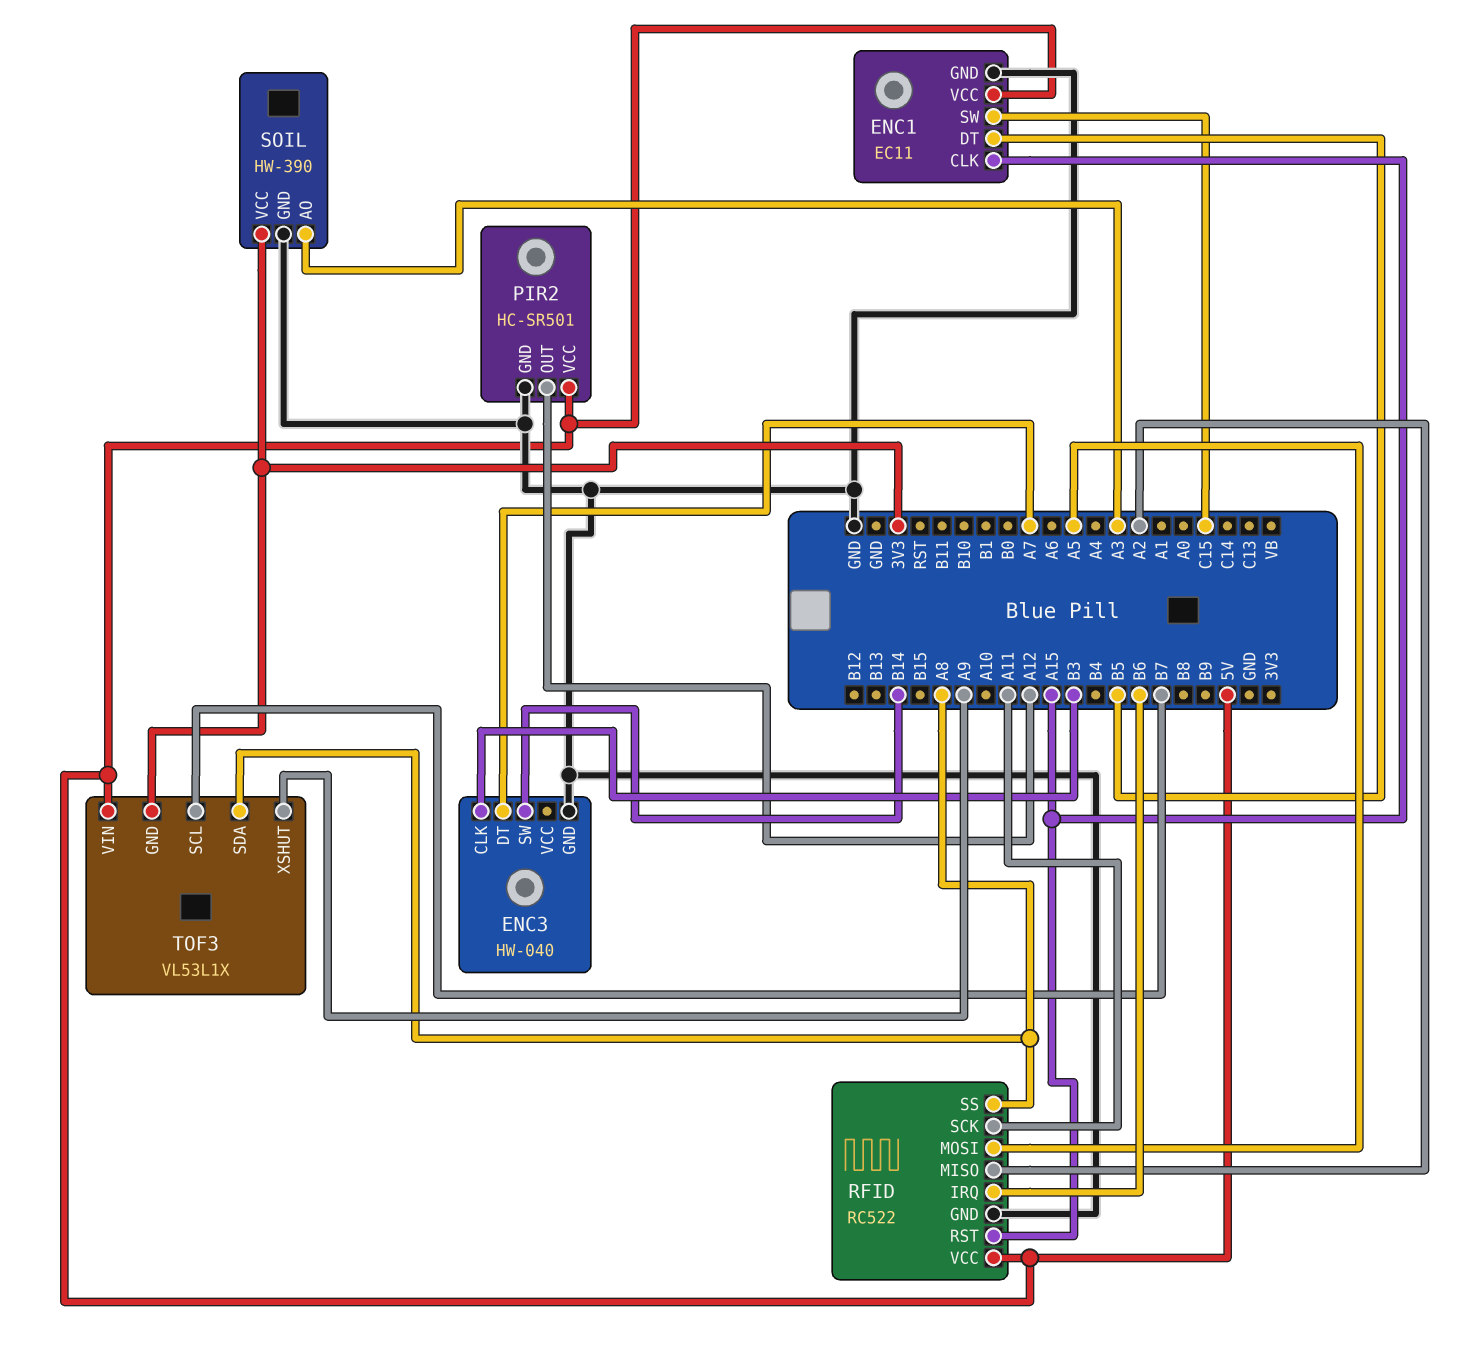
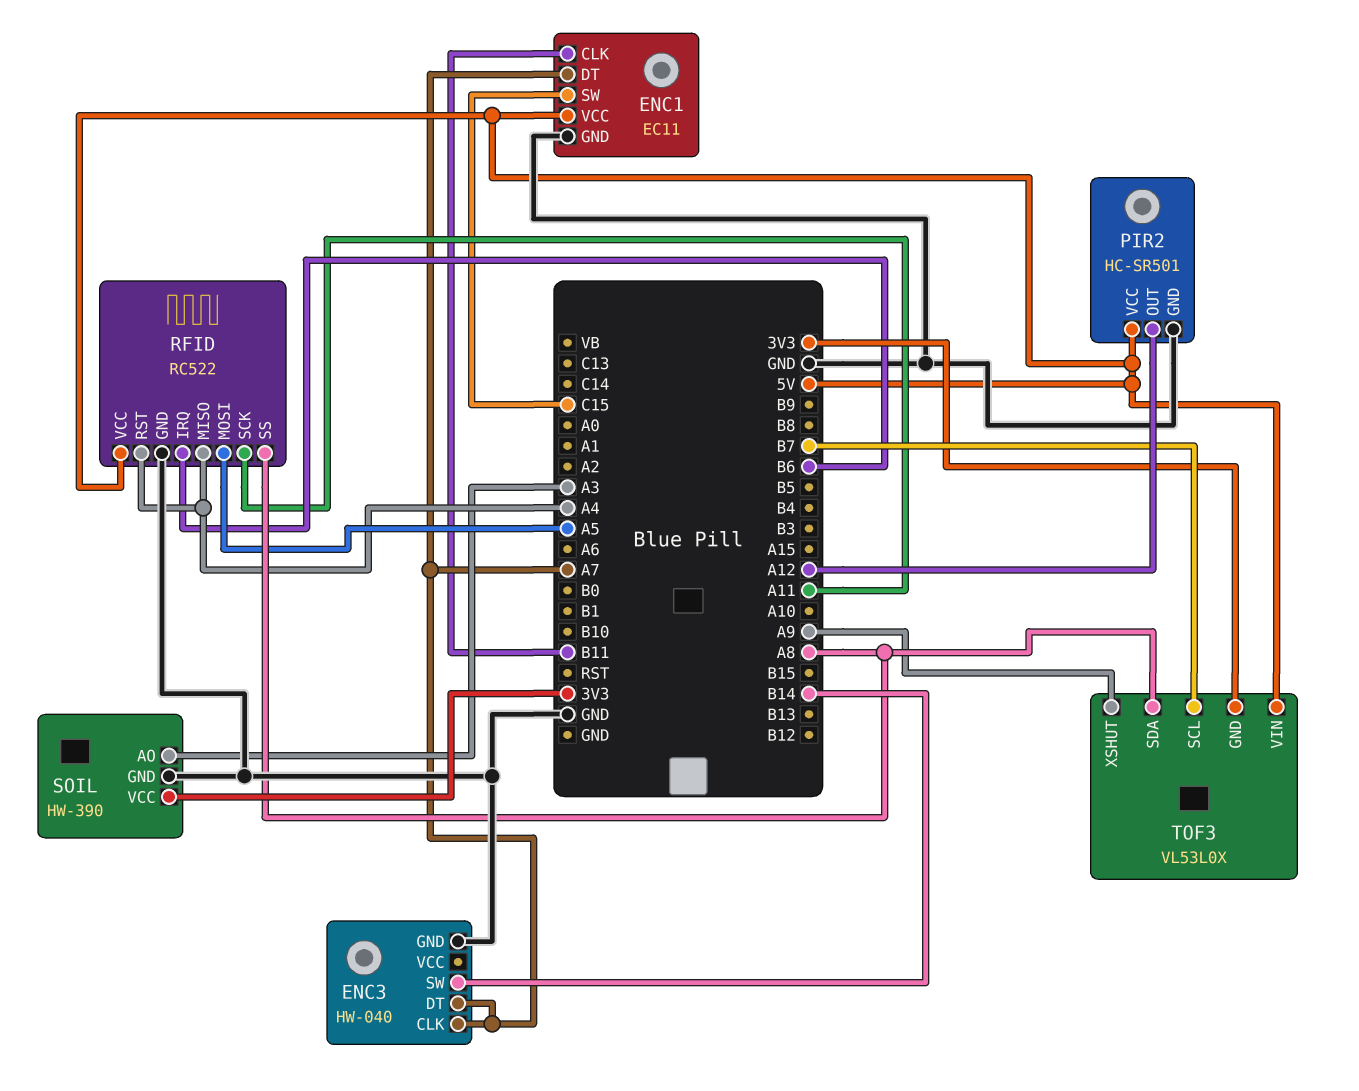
ENC1 pin CLK: A15 -> B11
ENC1 pin DT: B5 -> A7
ENC3 pin CLK: B3 -> A7
RFID pin MISO: A2 -> A4
RFID pin RST: A15 -> A4
TOF3: VL53L1X -> VL53L0X

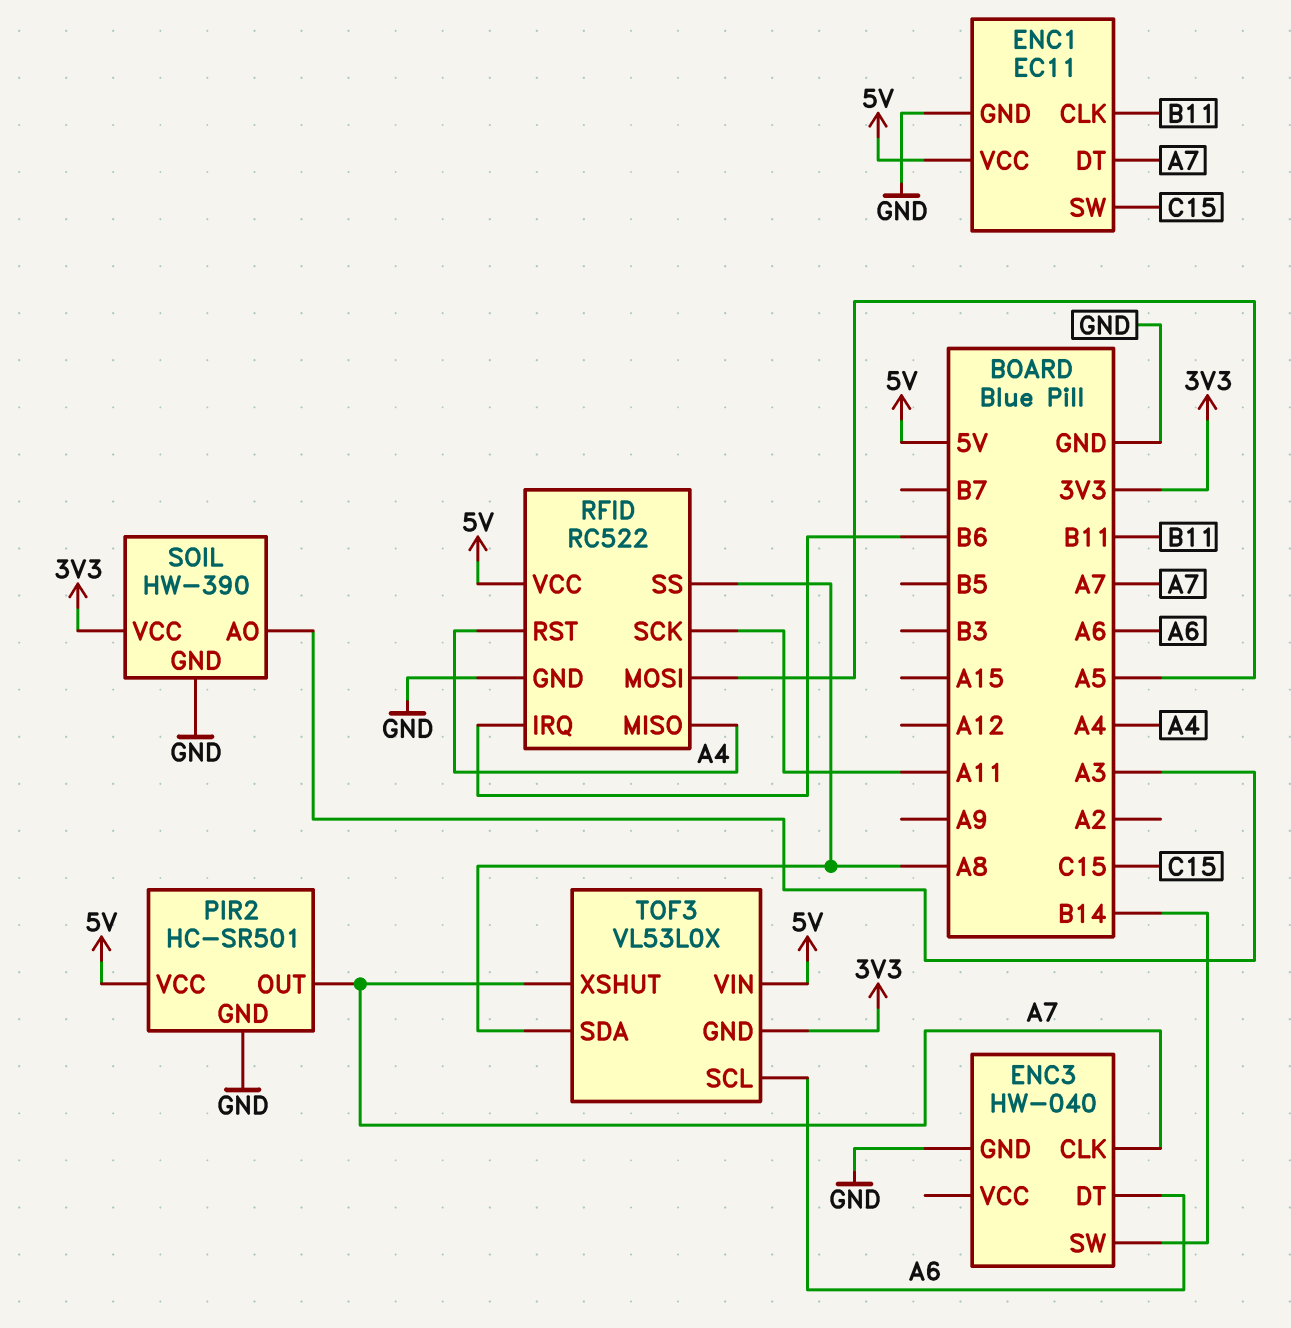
ENC3 pin DT: A7 -> A6
PIR2 pin OUT: A12 -> A7
TOF3 pin SCL: B7 -> A6
TOF3 pin XSHUT: A9 -> A7

